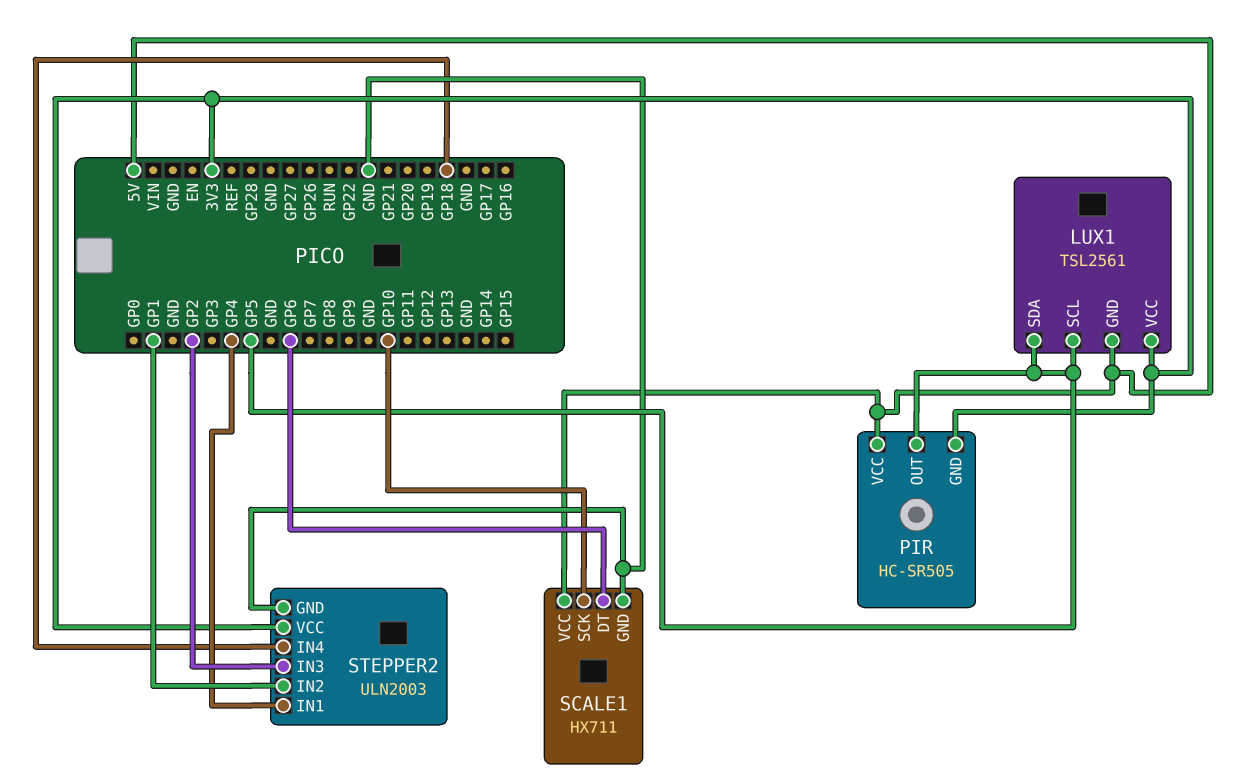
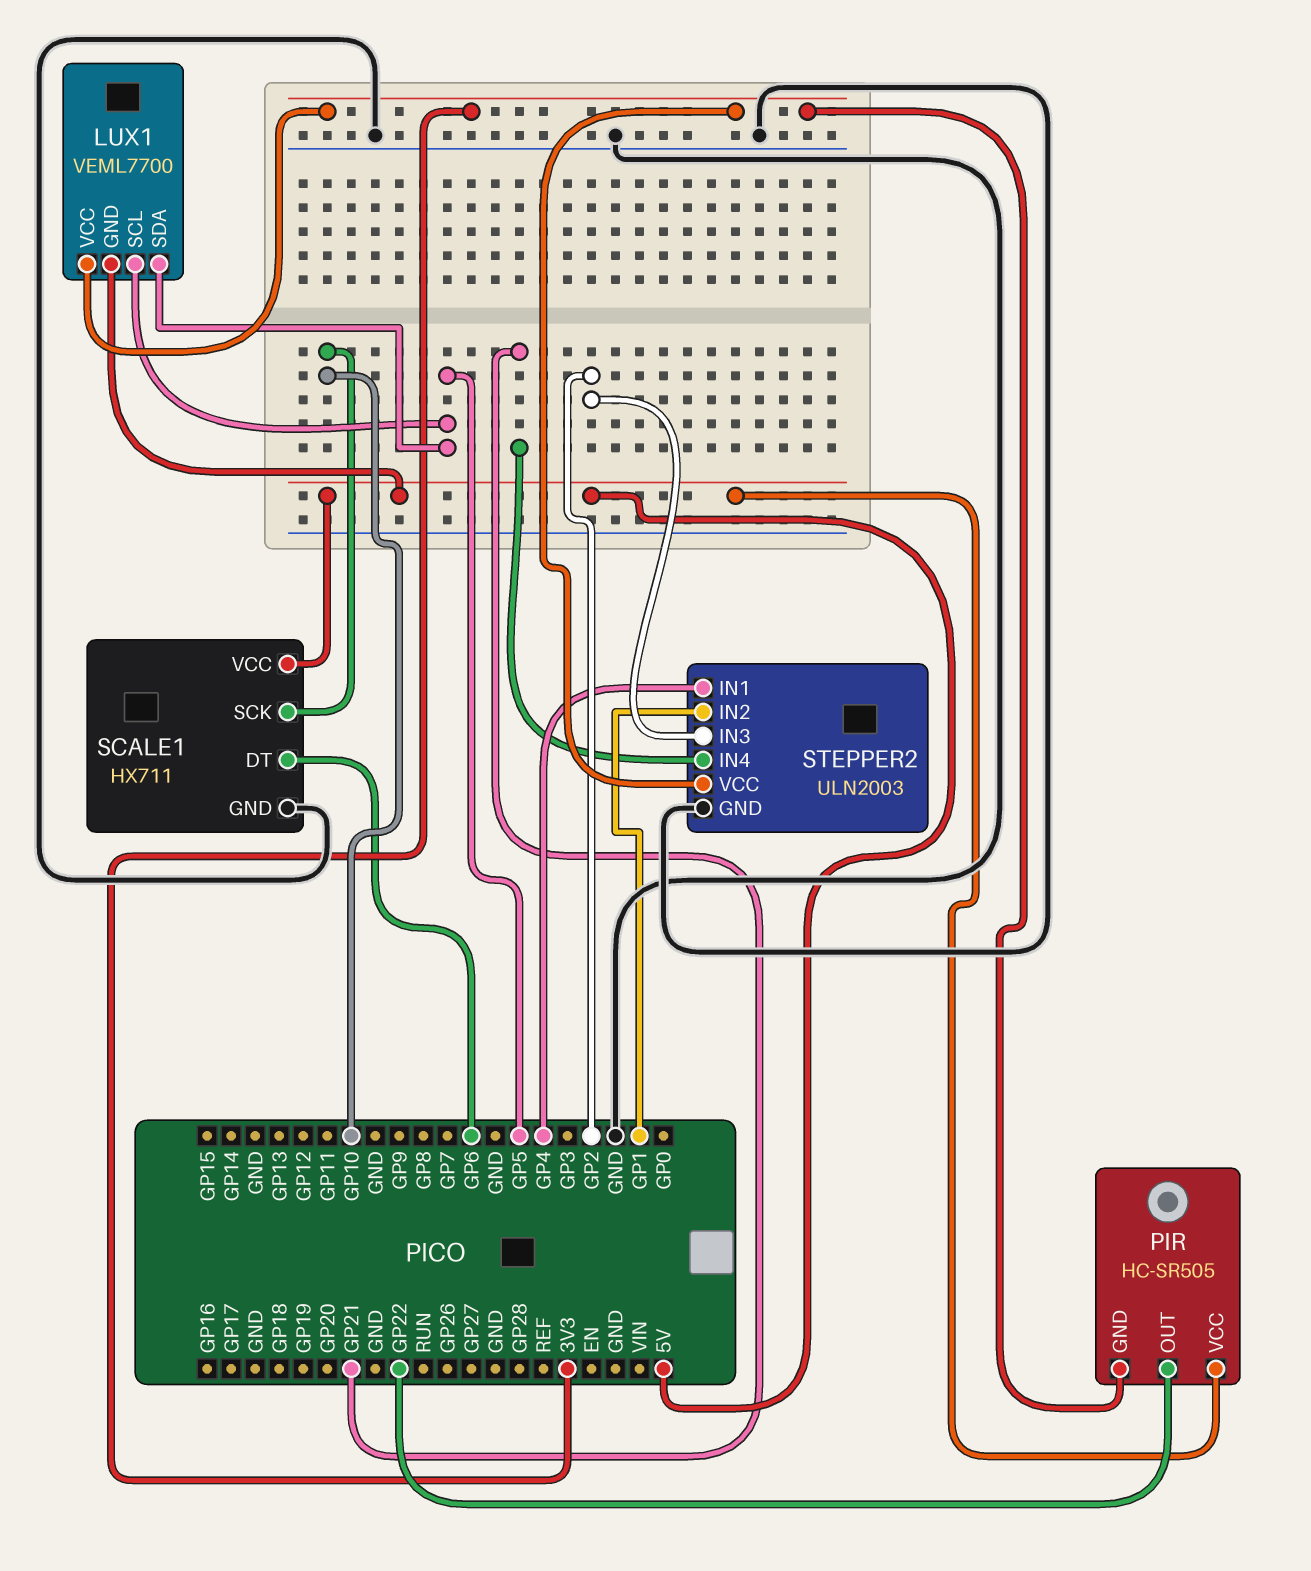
LUX1: TSL2561 -> VEML7700
PIR pin OUT: GP5 -> GP22
STEPPER2 pin IN4: GP18 -> GP21

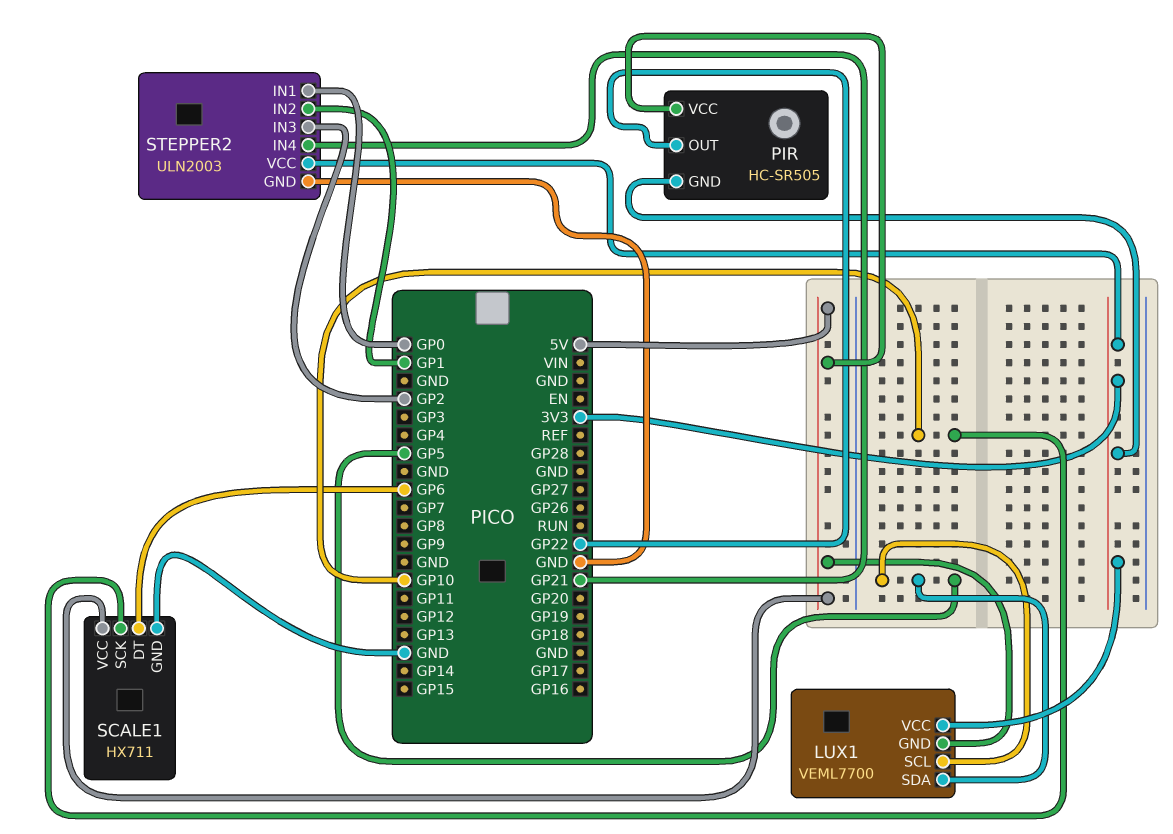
STEPPER2 pin IN1: GP4 -> GP0

